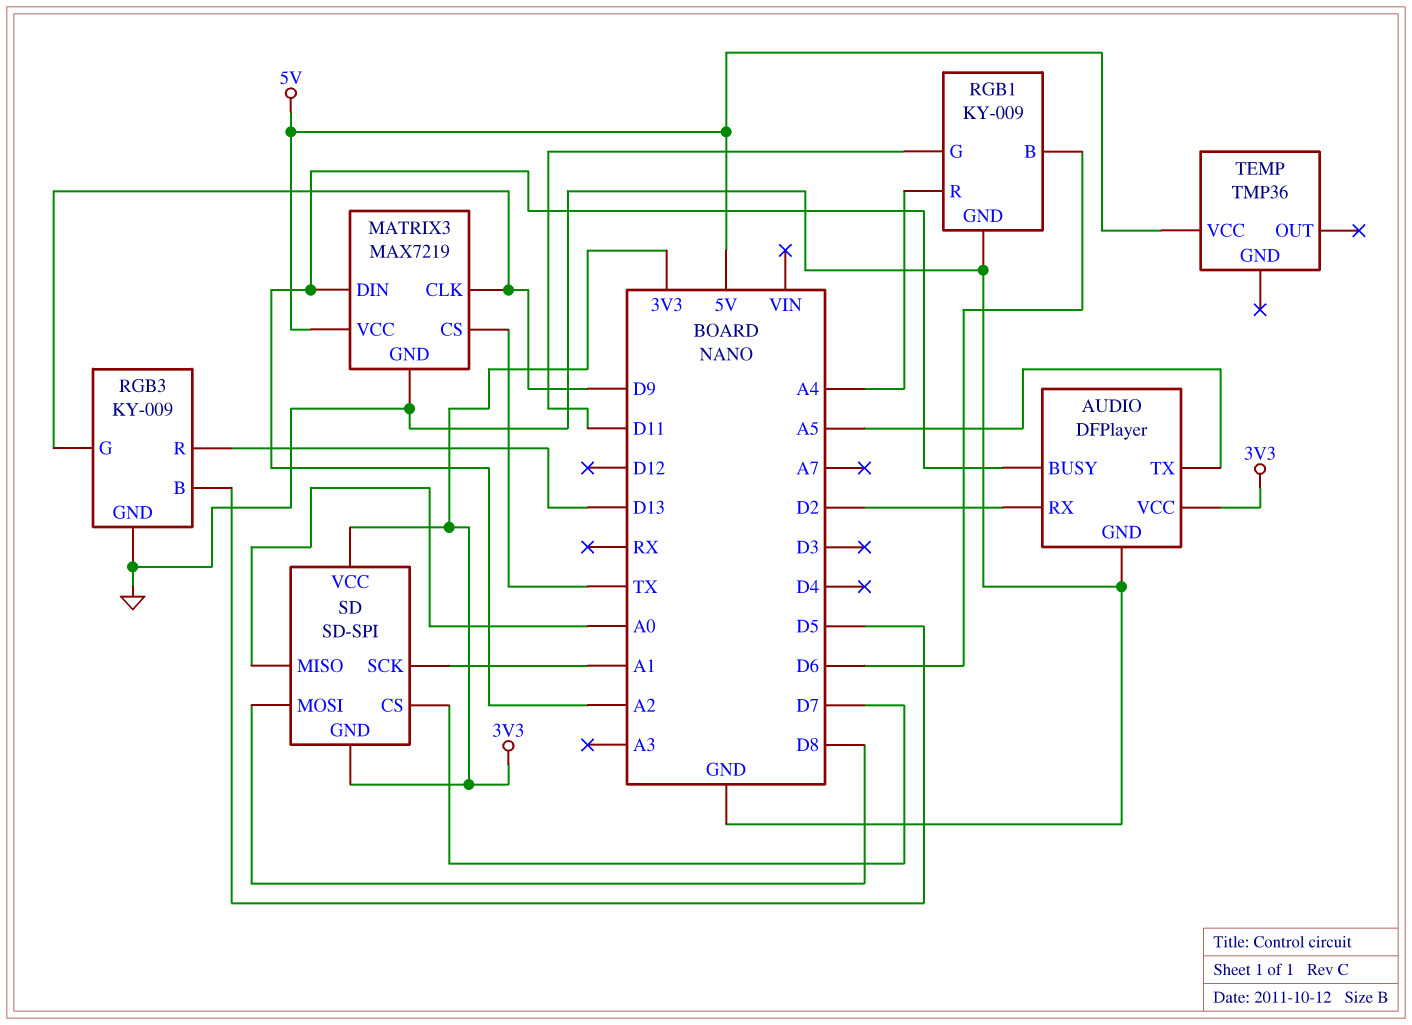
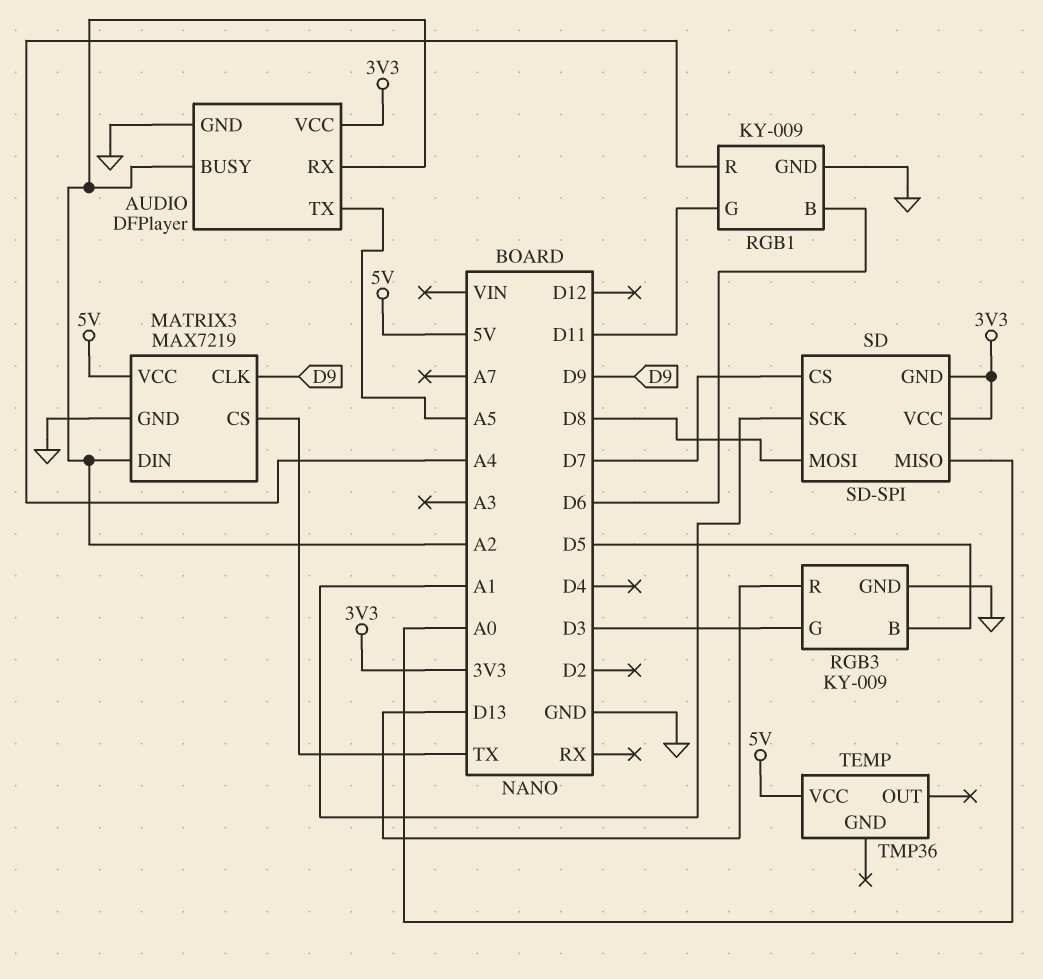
AUDIO pin RX: D2 -> A2
RGB3 pin G: D9 -> D3

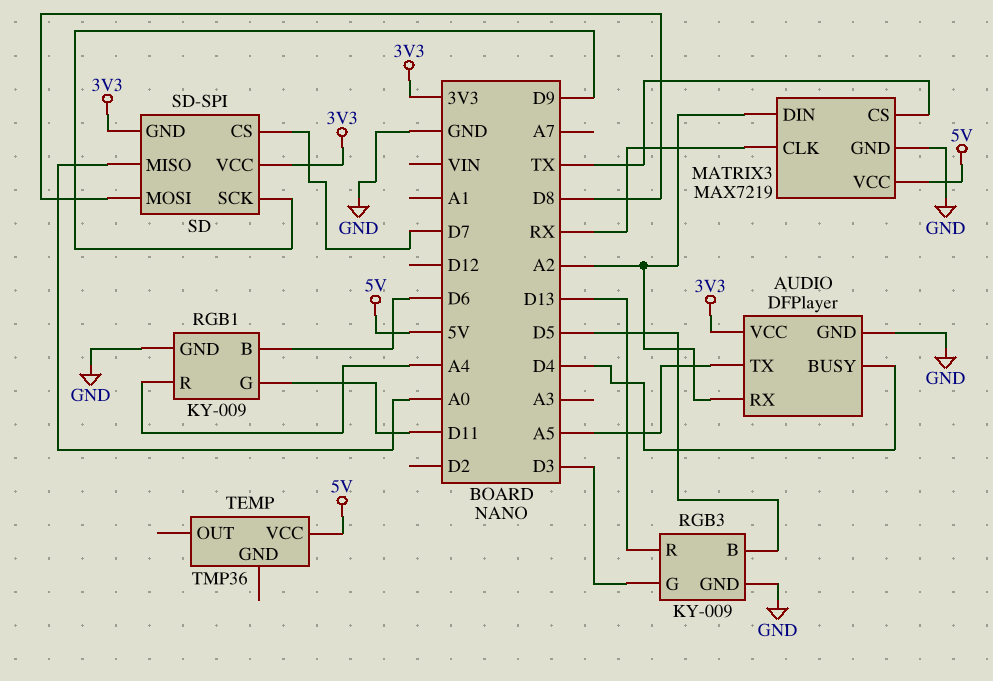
AUDIO pin BUSY: A2 -> D4
MATRIX3 pin CLK: D9 -> RX
SD pin SCK: A1 -> D9

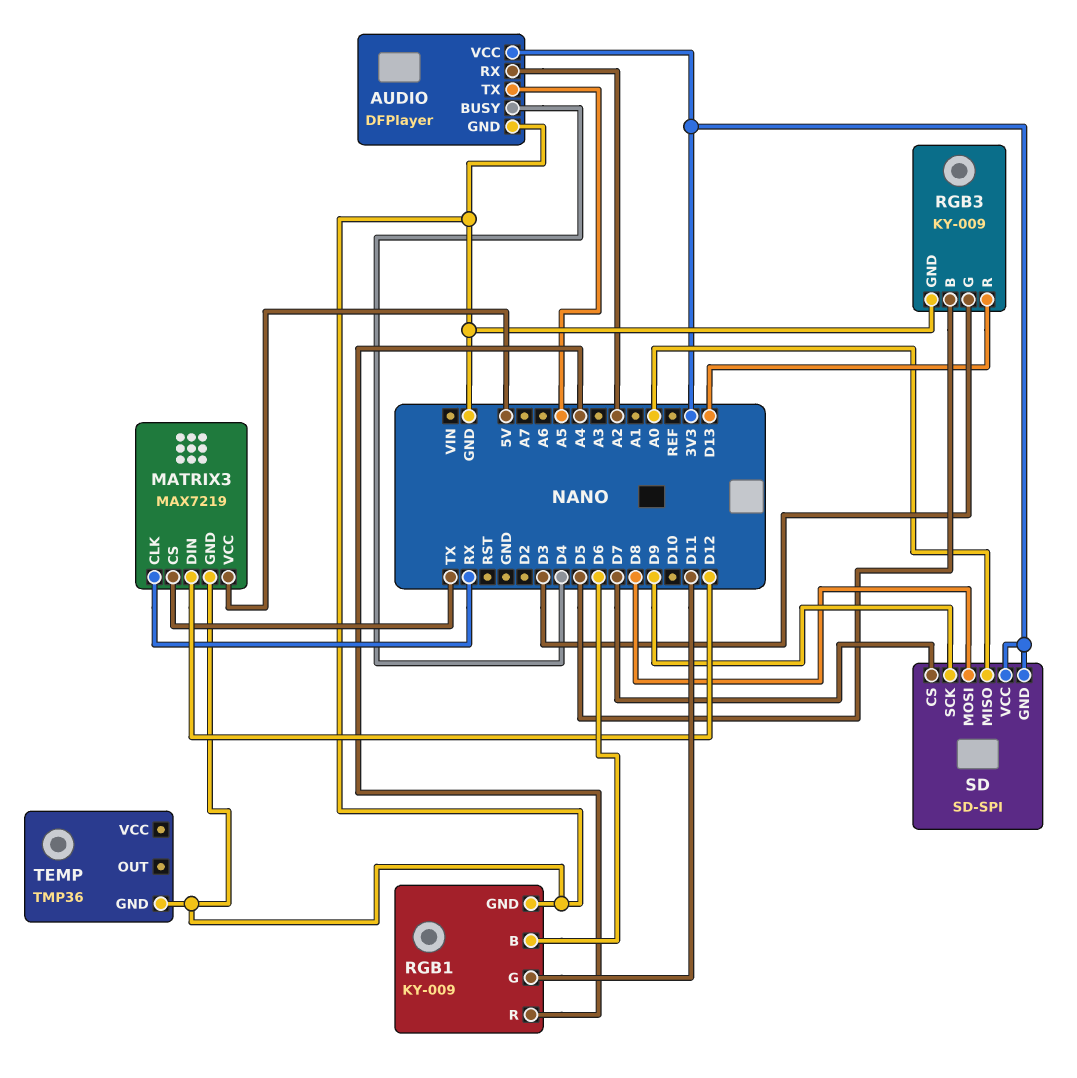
MATRIX3 pin DIN: A2 -> D12
TEMP pin GND: none -> GND
TEMP pin VCC: 5V -> none

